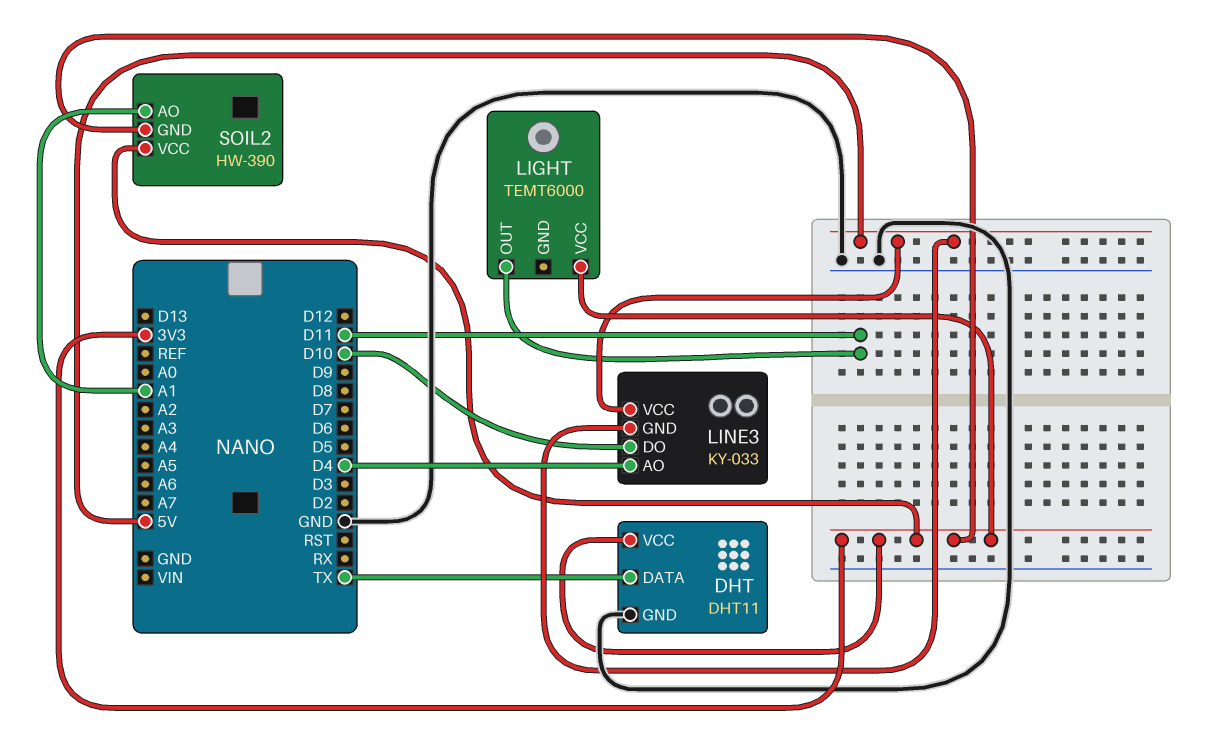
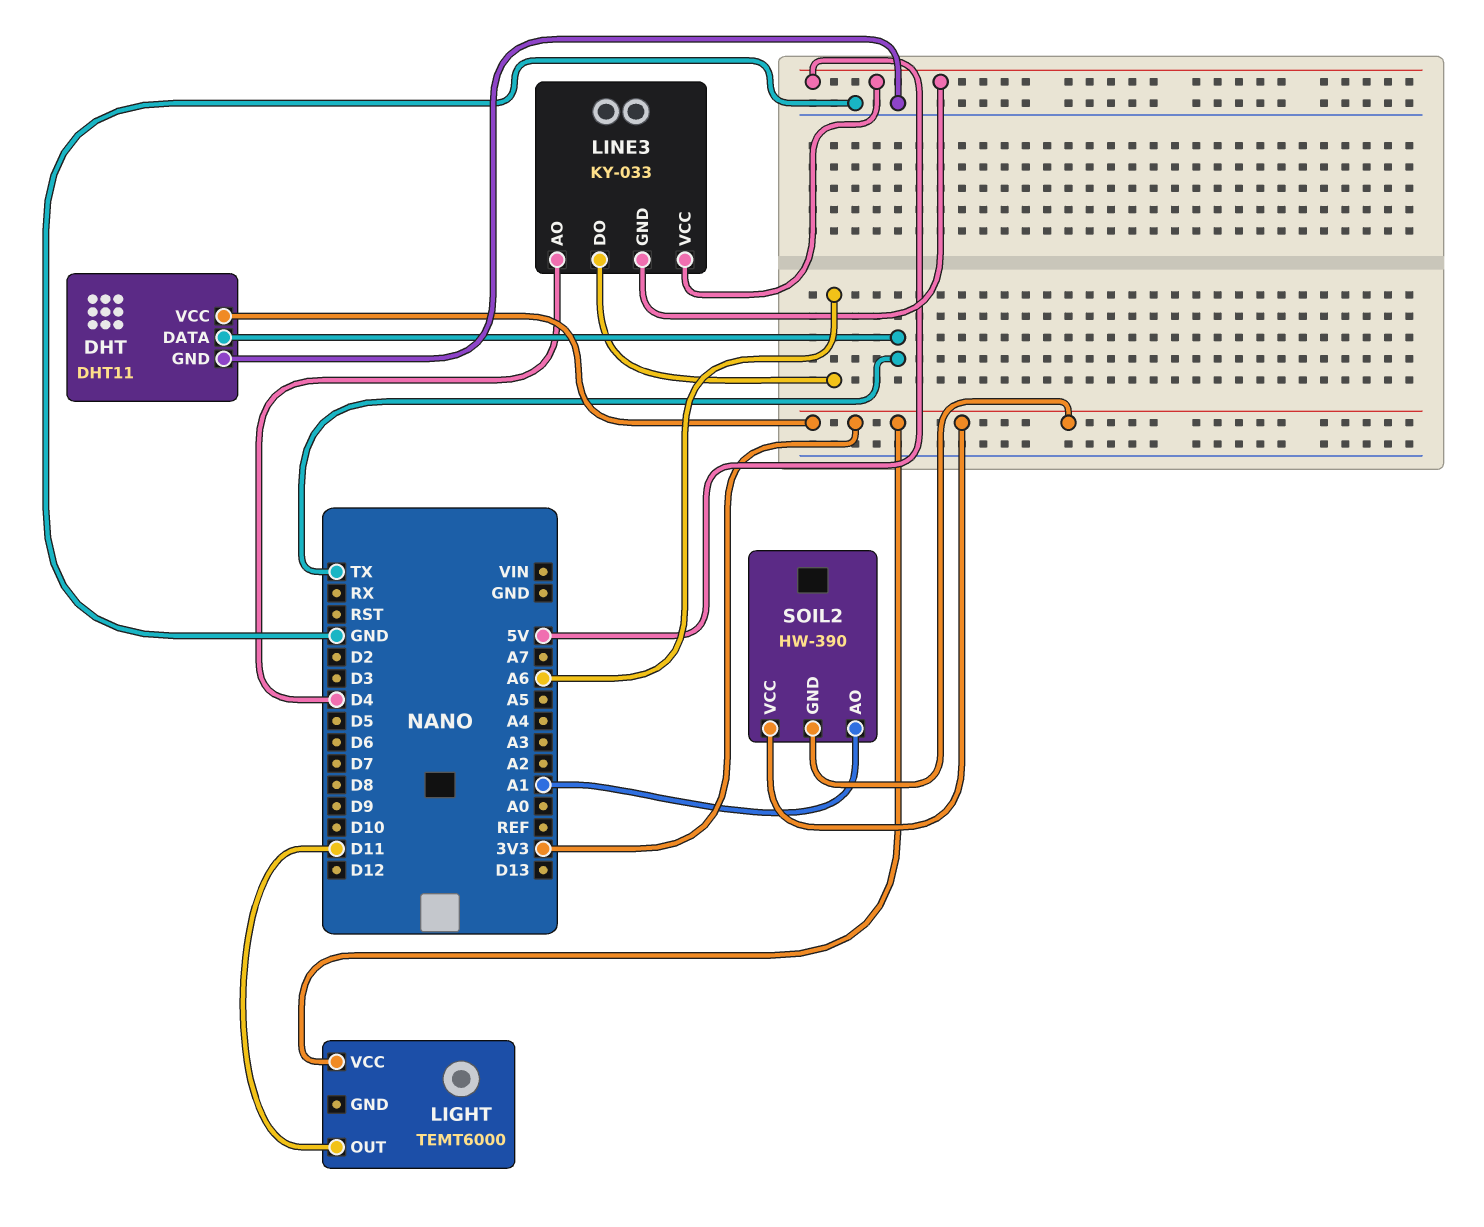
LINE3 pin DO: D10 -> A6

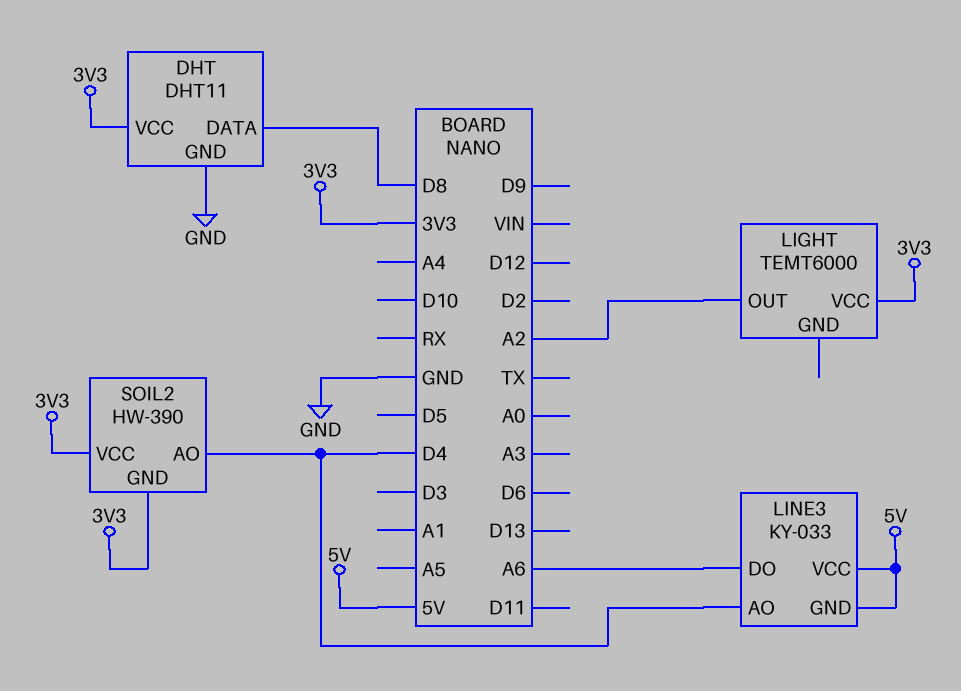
DHT pin DATA: TX -> D8
LIGHT pin OUT: D11 -> A2
SOIL2 pin AO: A1 -> D4

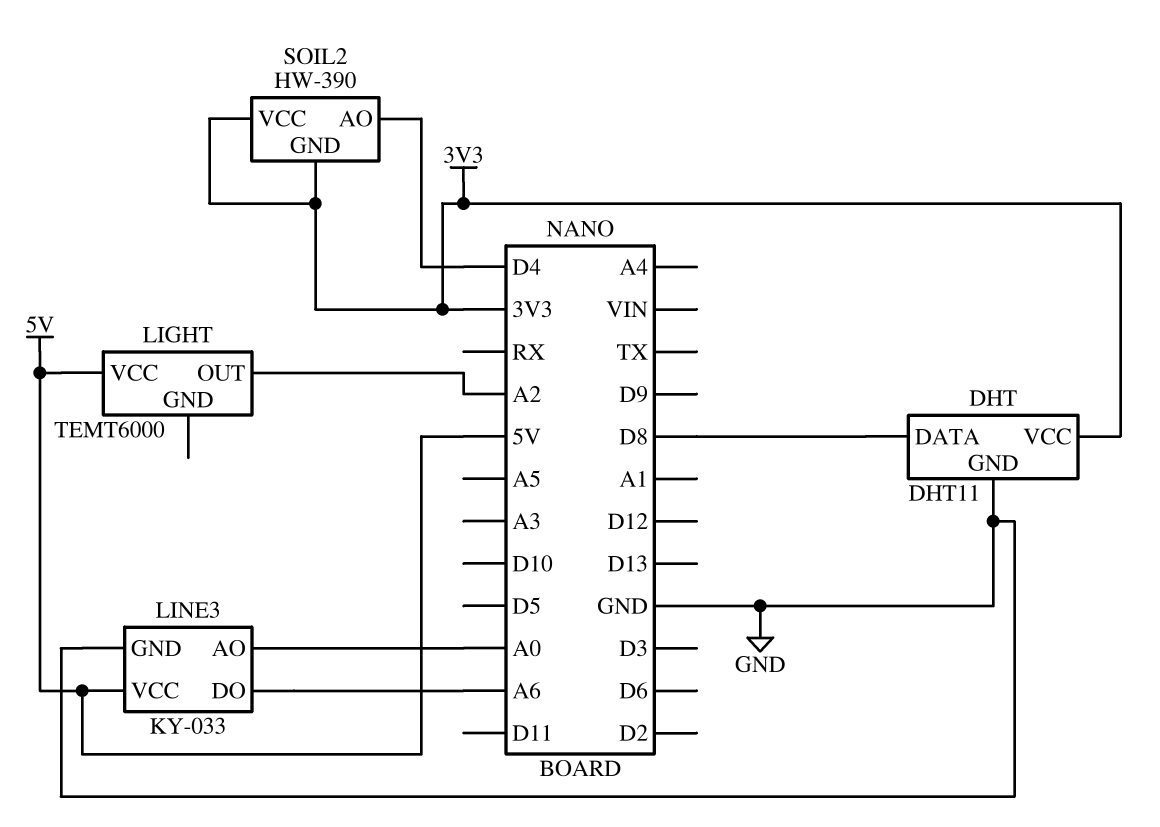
LIGHT pin VCC: 3V3 -> 5V
LINE3 pin AO: D4 -> A0
LINE3 pin GND: 5V -> GND

